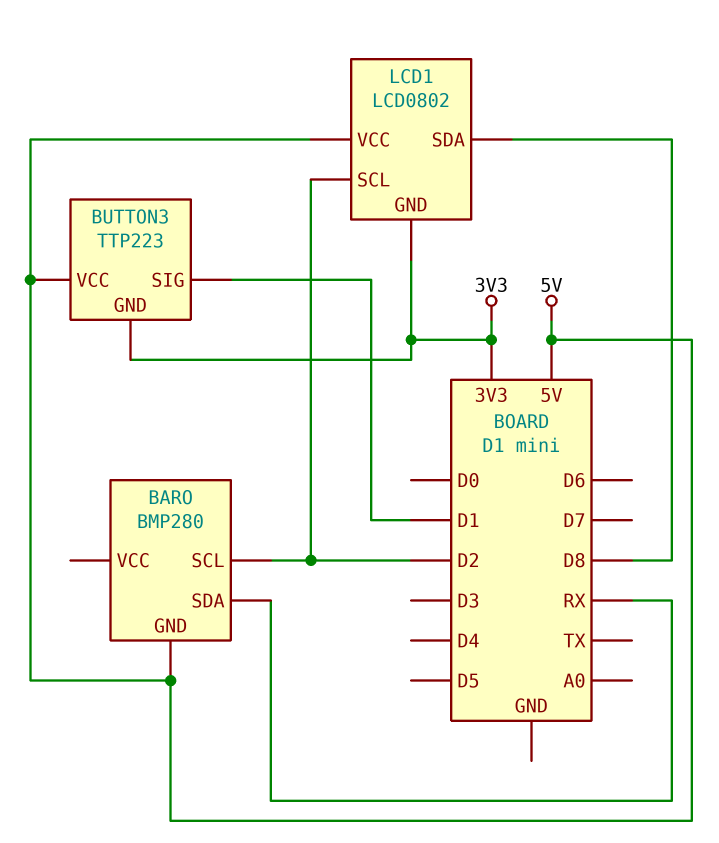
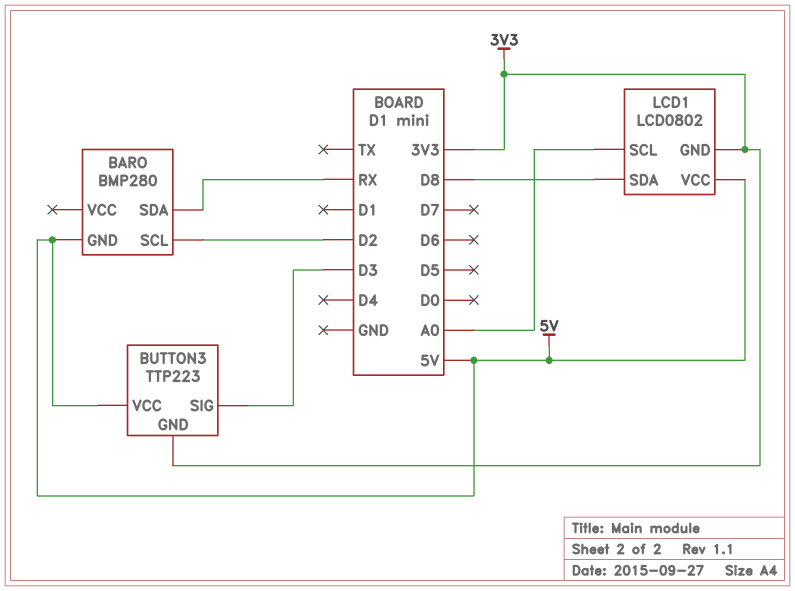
BUTTON3 pin SIG: D1 -> D3
LCD1 pin SCL: D2 -> A0

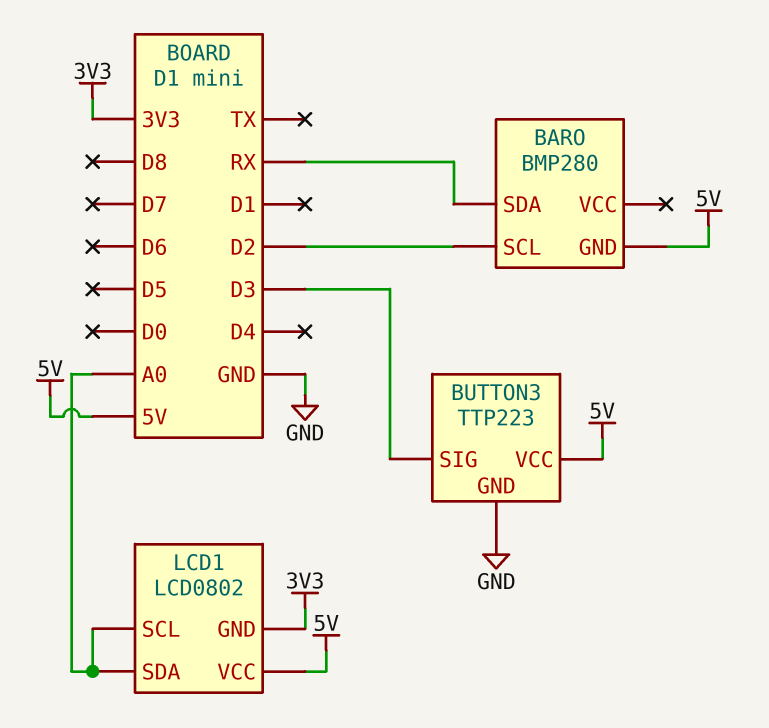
BUTTON3 pin GND: 3V3 -> GND
LCD1 pin SDA: D8 -> A0

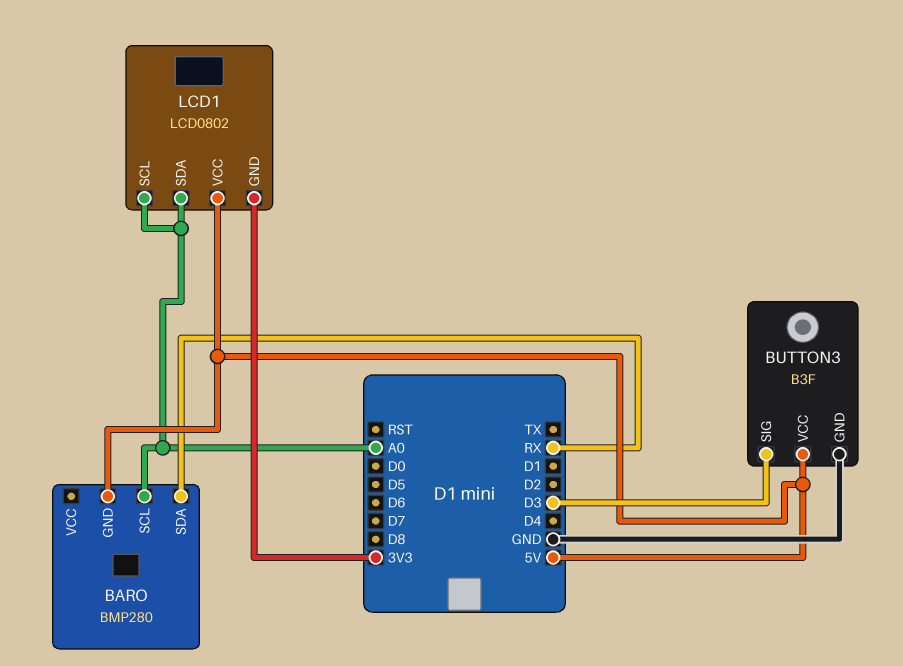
BARO pin SCL: D2 -> A0
BUTTON3: TTP223 -> B3F

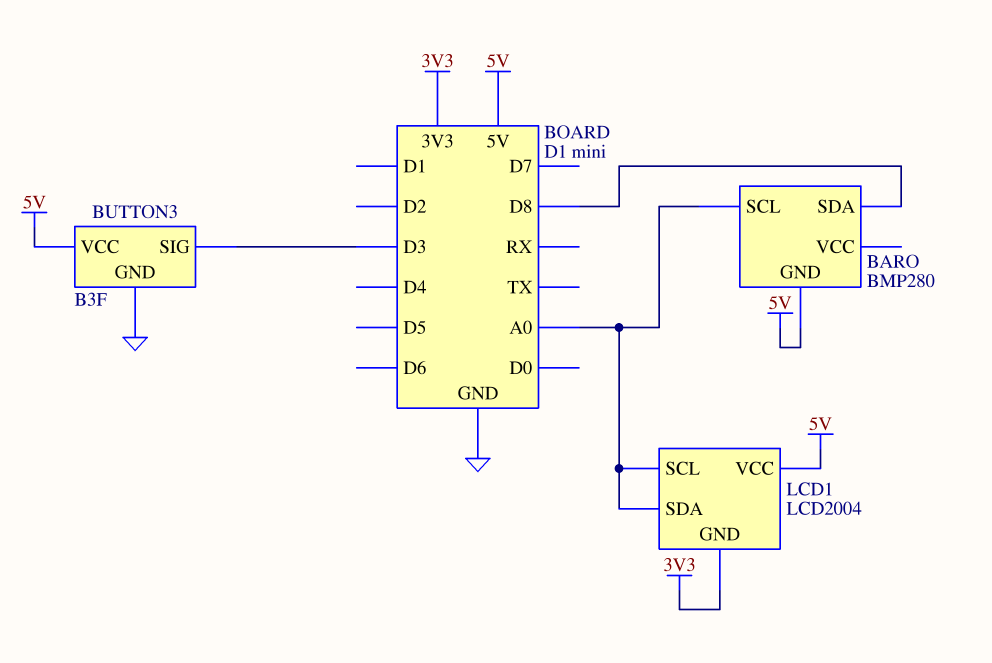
BARO pin SDA: RX -> D8
LCD1: LCD0802 -> LCD2004

